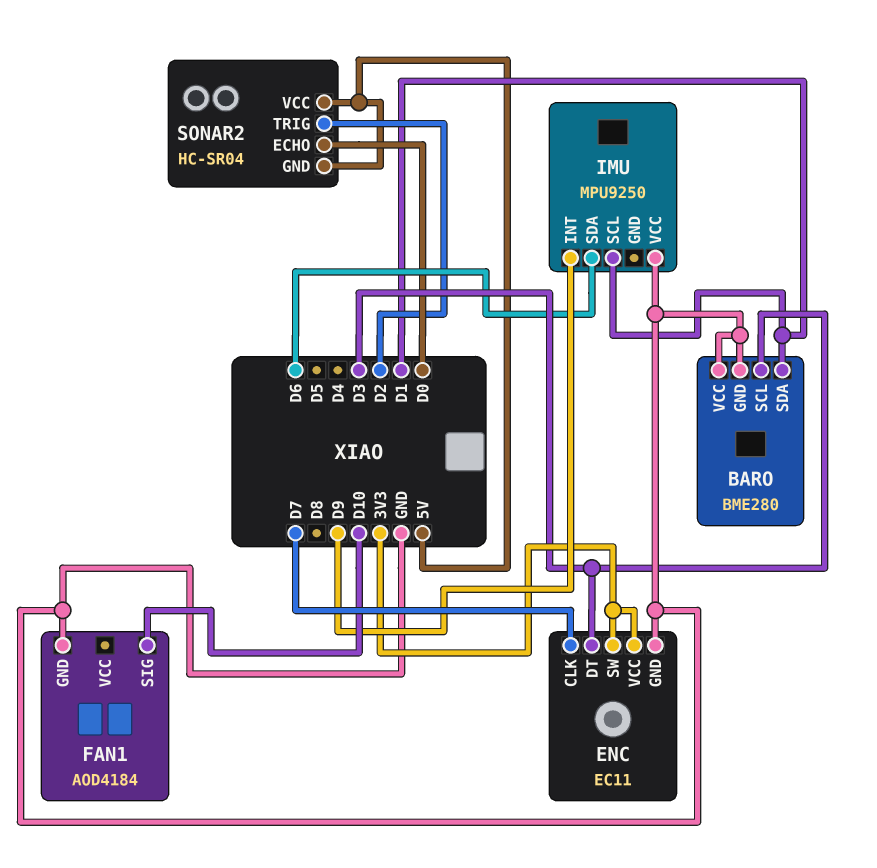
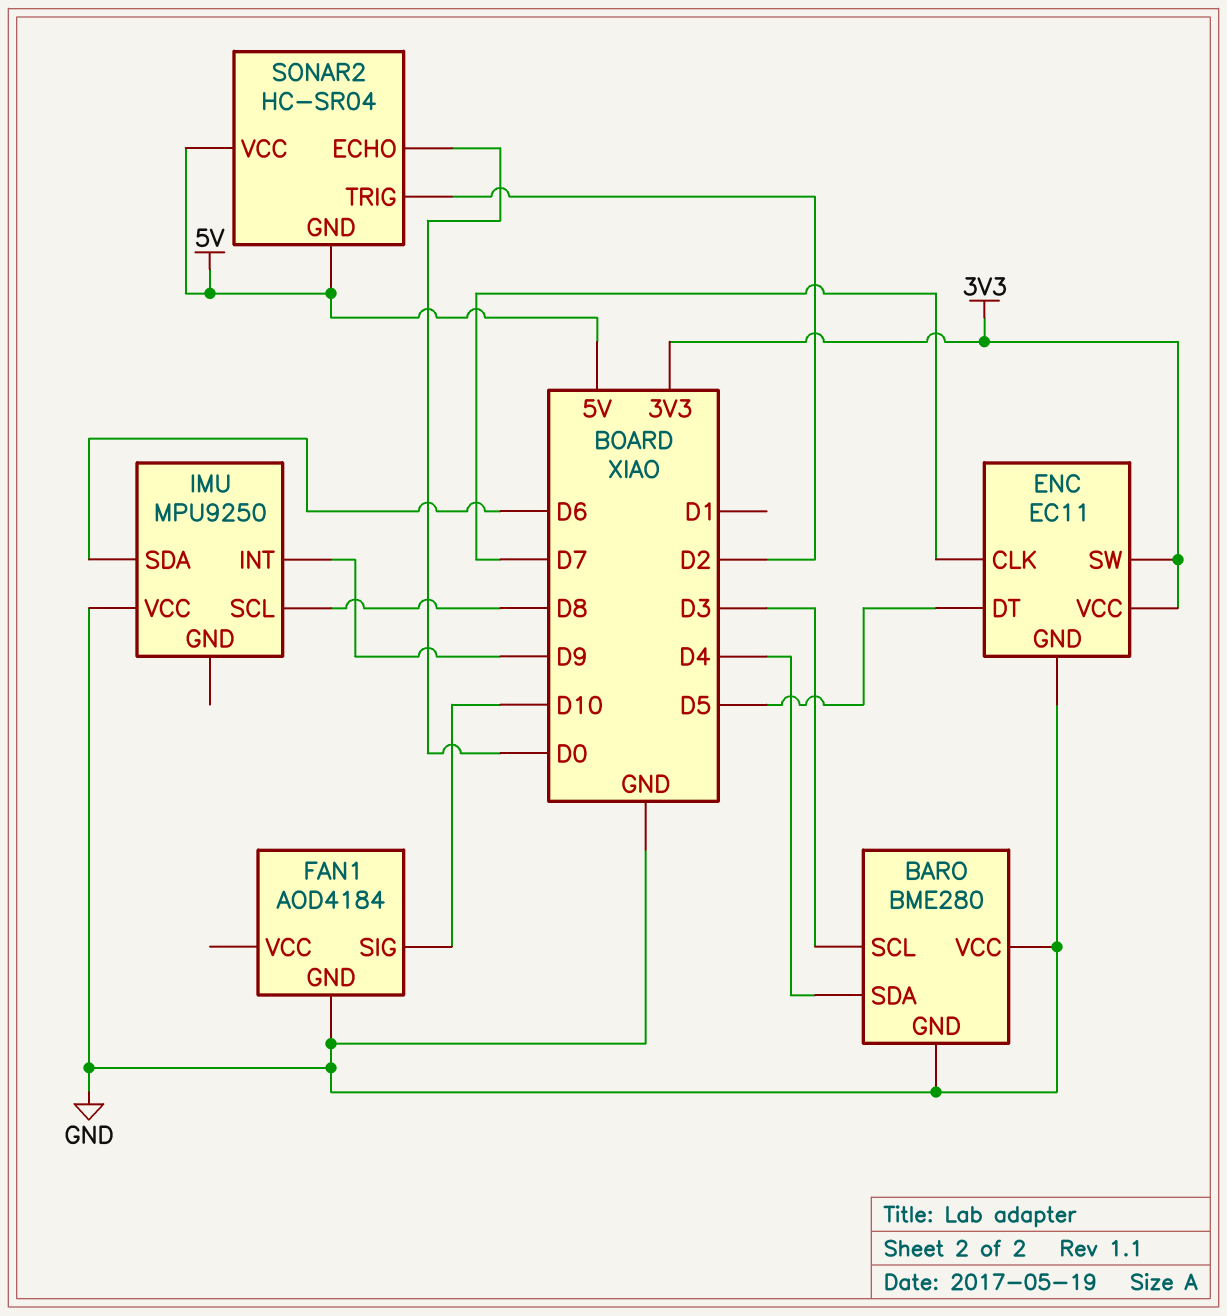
BARO pin SDA: D1 -> D4
ENC pin DT: D3 -> D5
IMU pin SCL: D1 -> D8

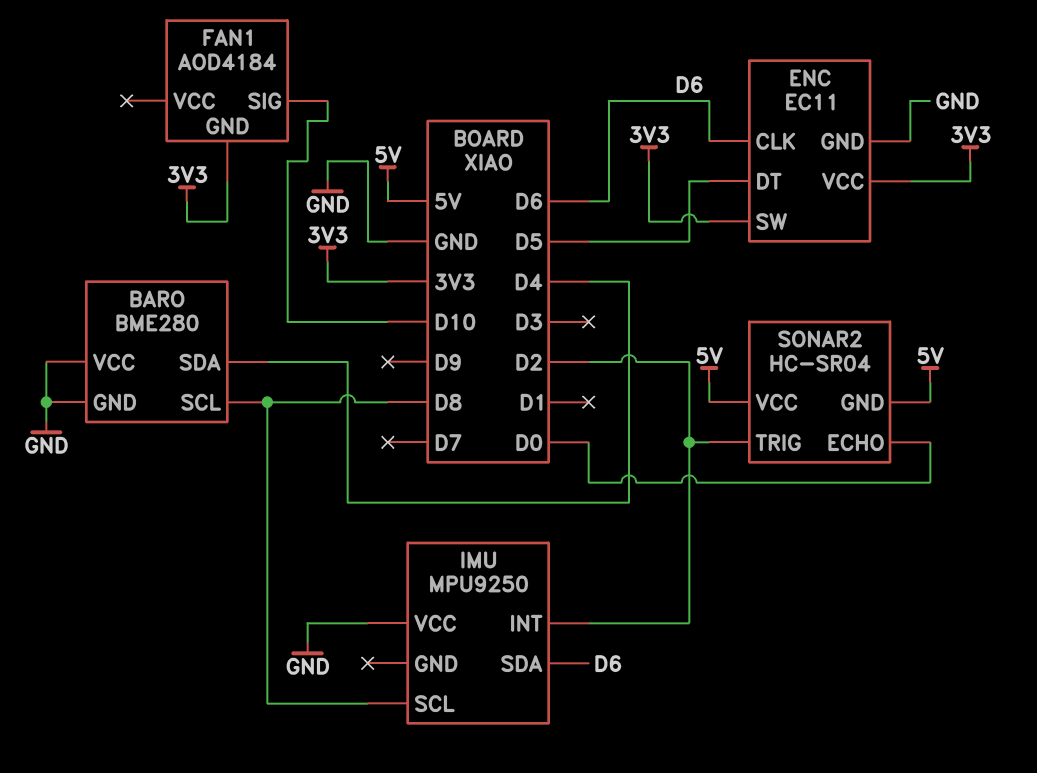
BARO pin SCL: D3 -> D8
ENC pin CLK: D7 -> D6
FAN1 pin GND: GND -> 3V3
IMU pin INT: D9 -> D2

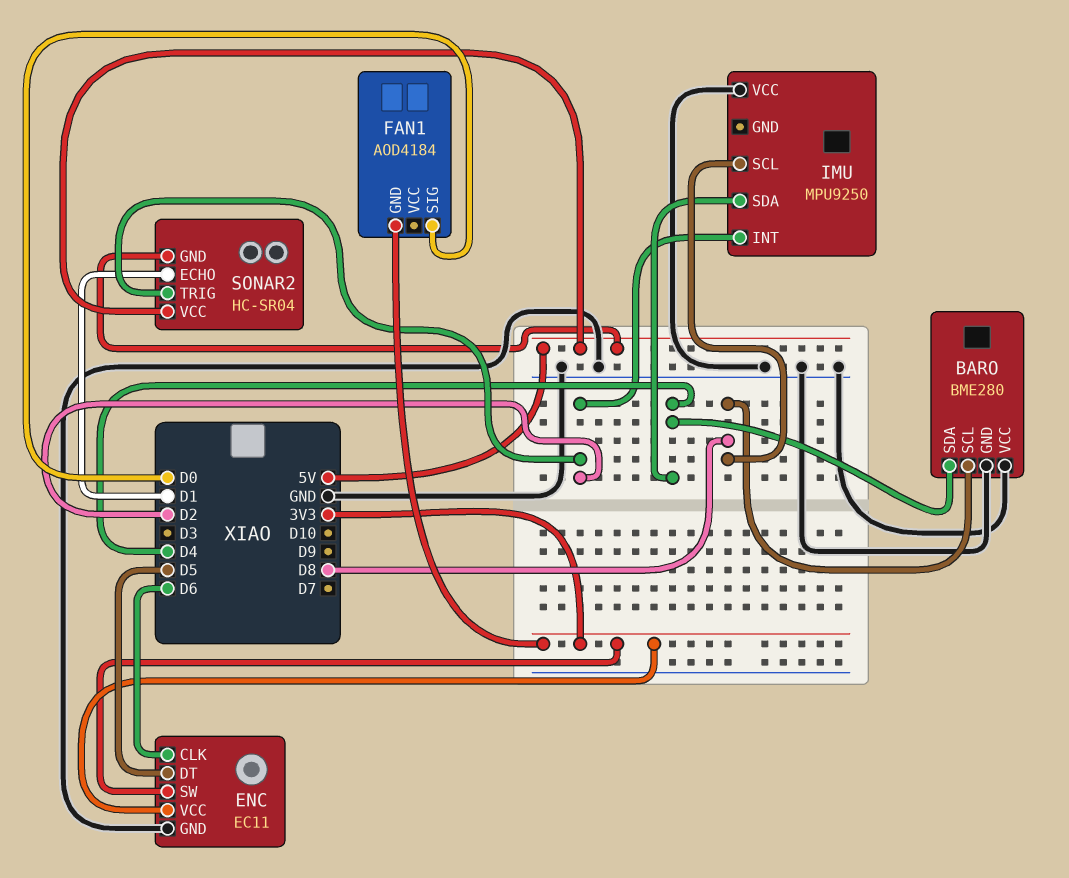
FAN1 pin SIG: D10 -> D0
IMU pin SDA: D6 -> D4
SONAR2 pin ECHO: D0 -> D1

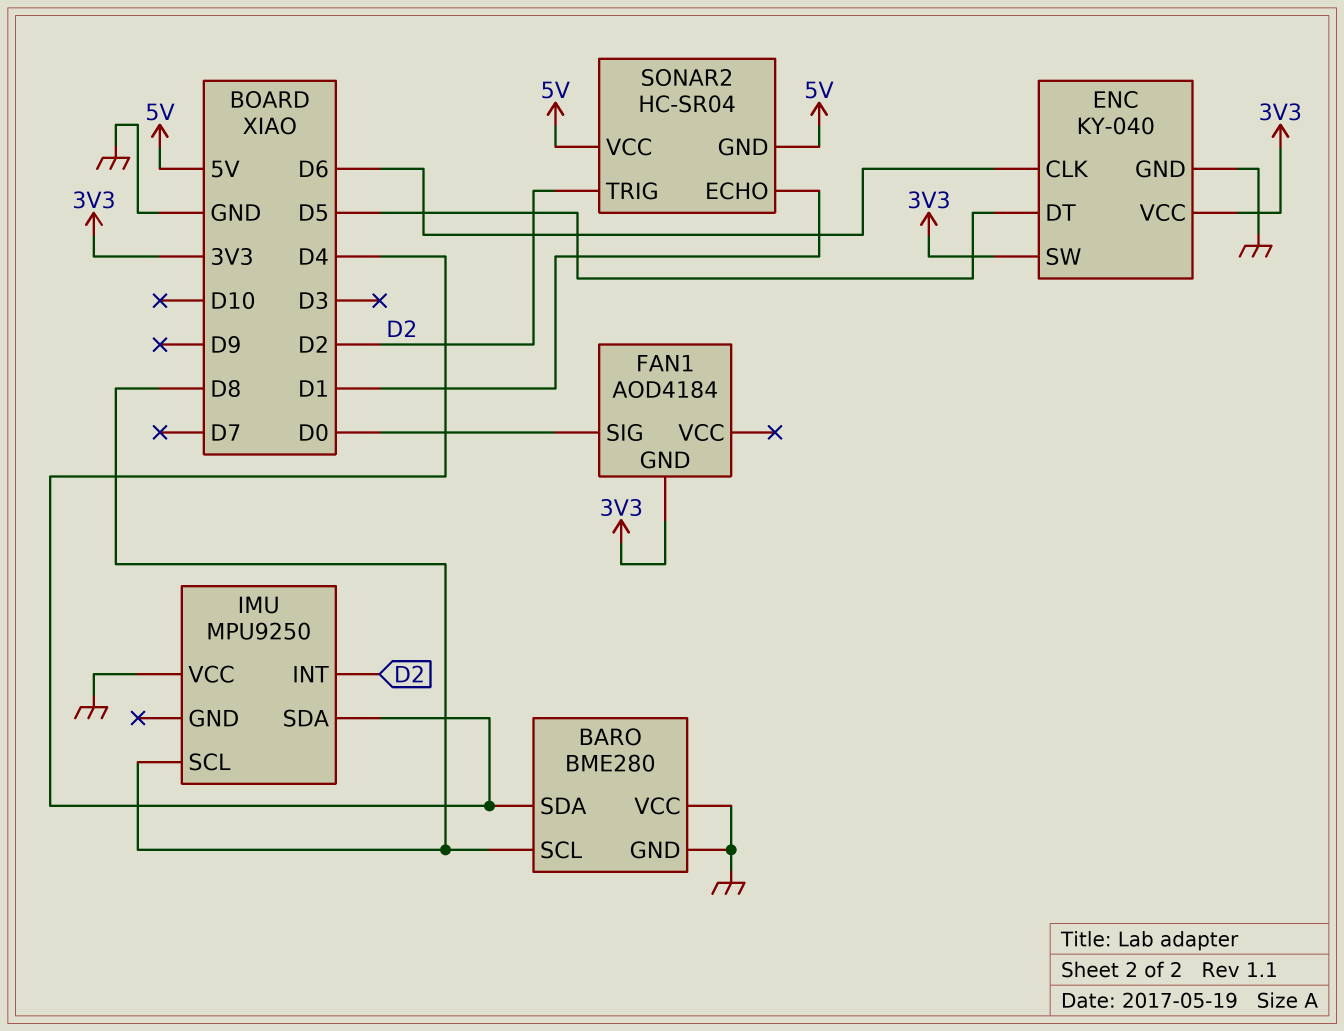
ENC: EC11 -> KY-040

